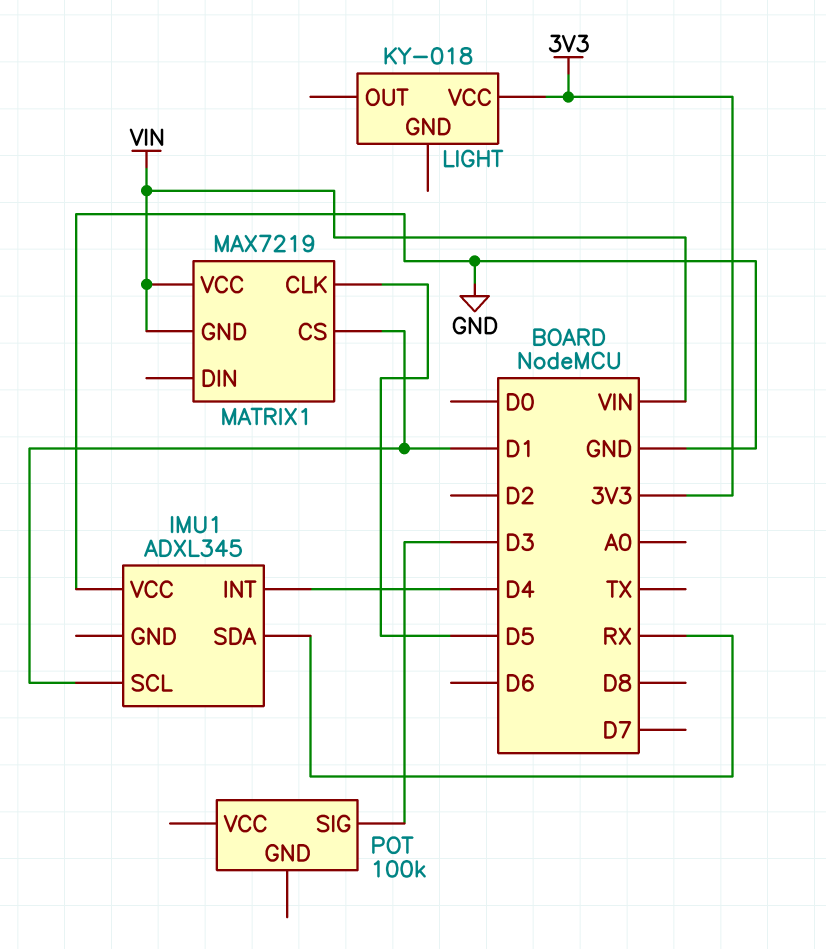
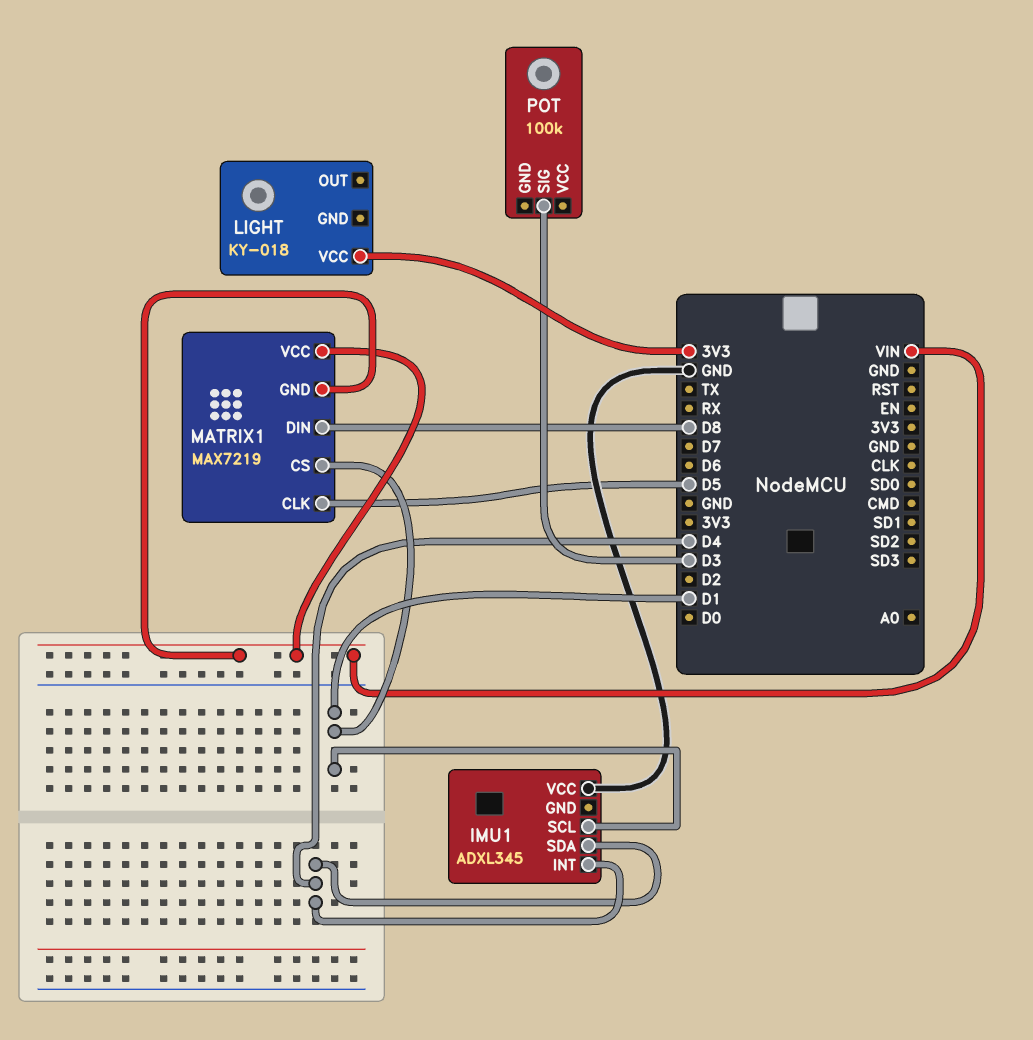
IMU1 pin SDA: RX -> D4
MATRIX1 pin DIN: none -> D8

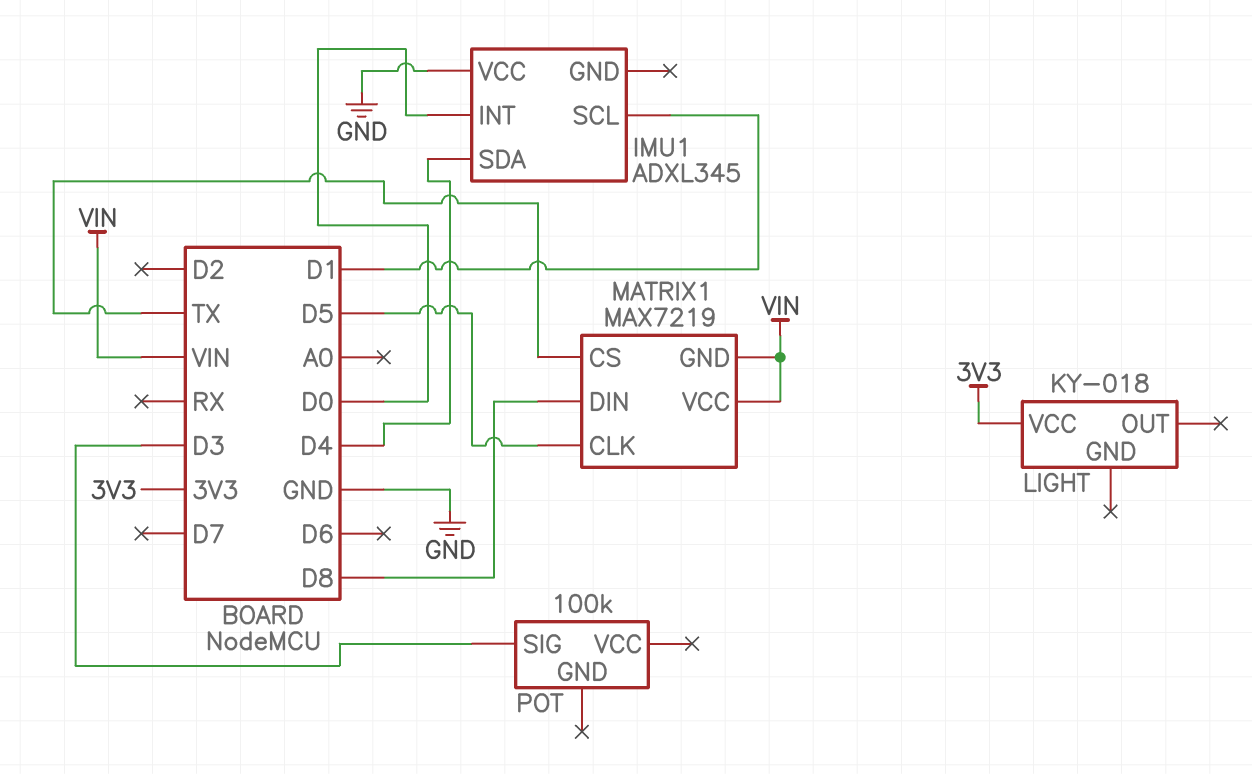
IMU1 pin INT: D4 -> D0
MATRIX1 pin CS: D1 -> TX

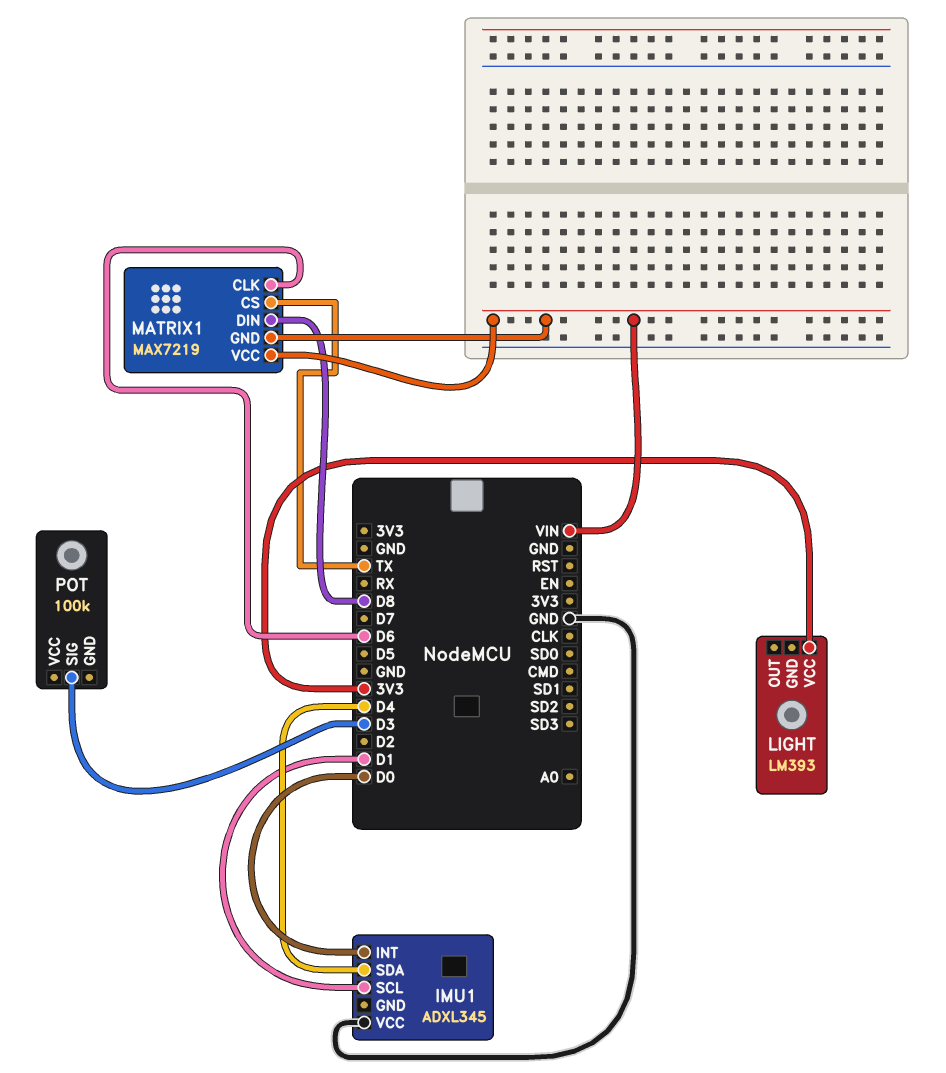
LIGHT: KY-018 -> LM393
MATRIX1 pin CLK: D5 -> D6

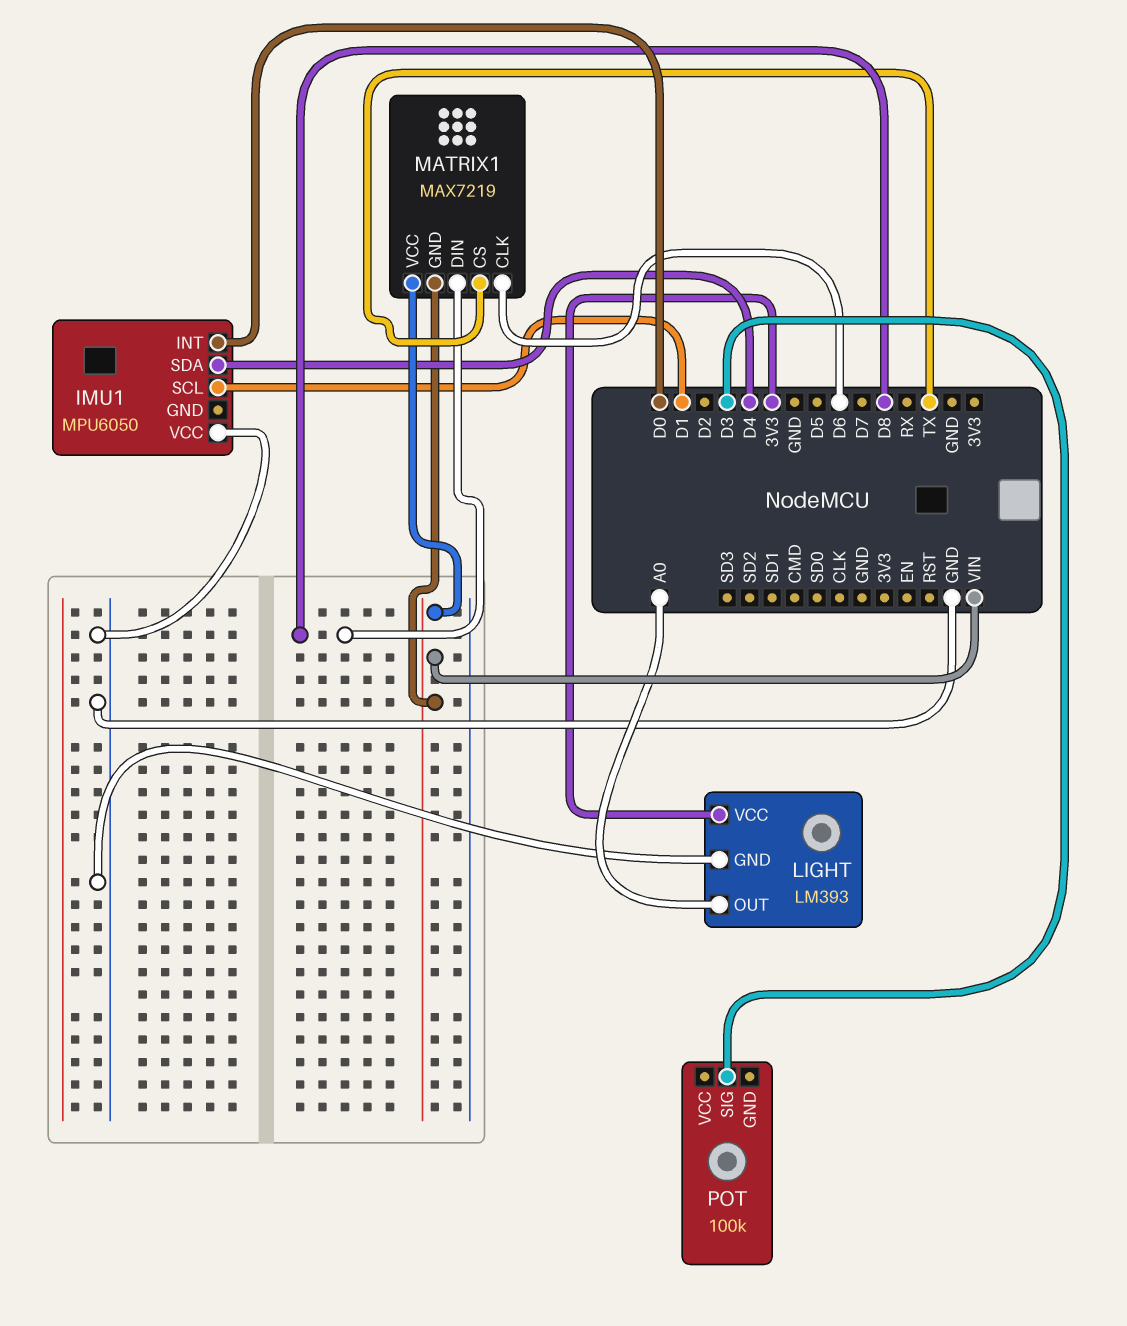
IMU1: ADXL345 -> MPU6050
LIGHT pin GND: none -> GND
LIGHT pin OUT: none -> A0

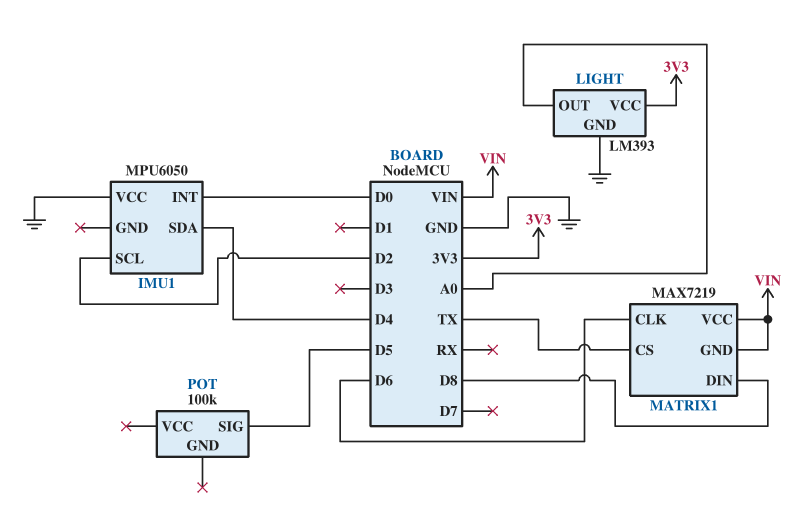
IMU1 pin SCL: D1 -> D2
POT pin SIG: D3 -> D5

